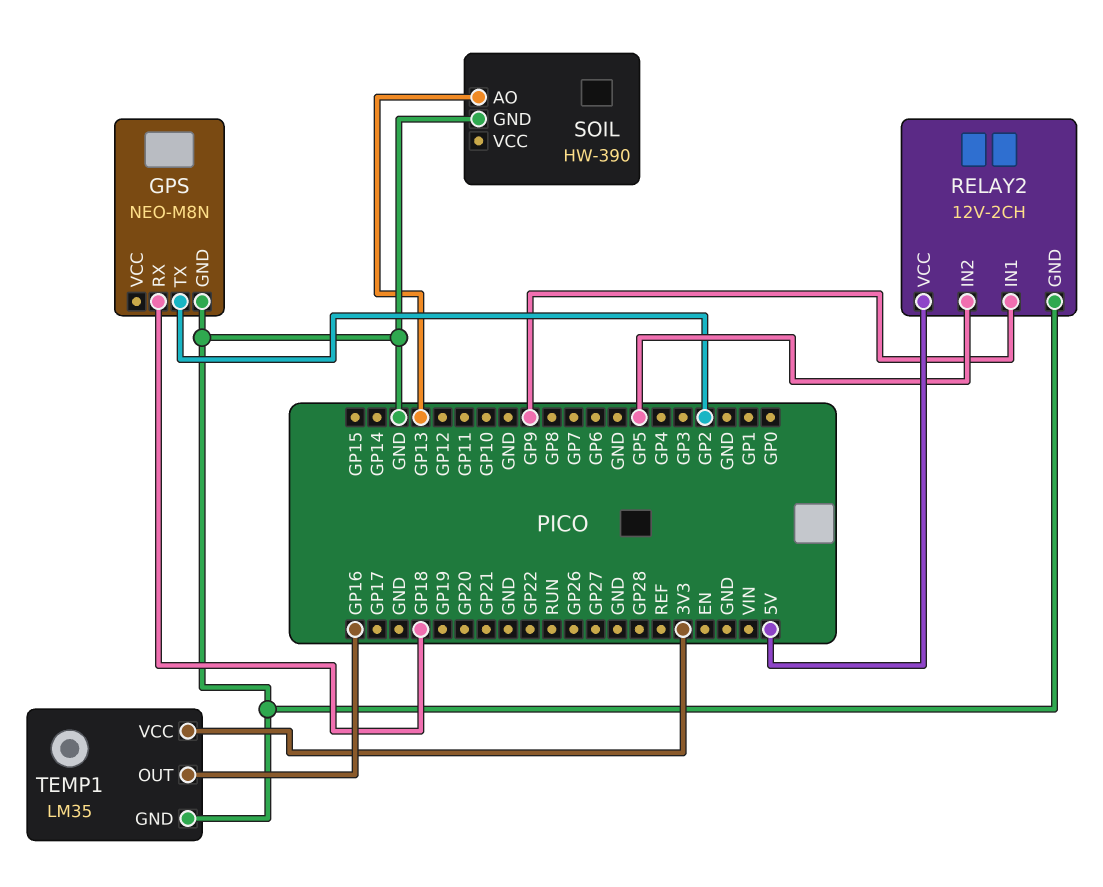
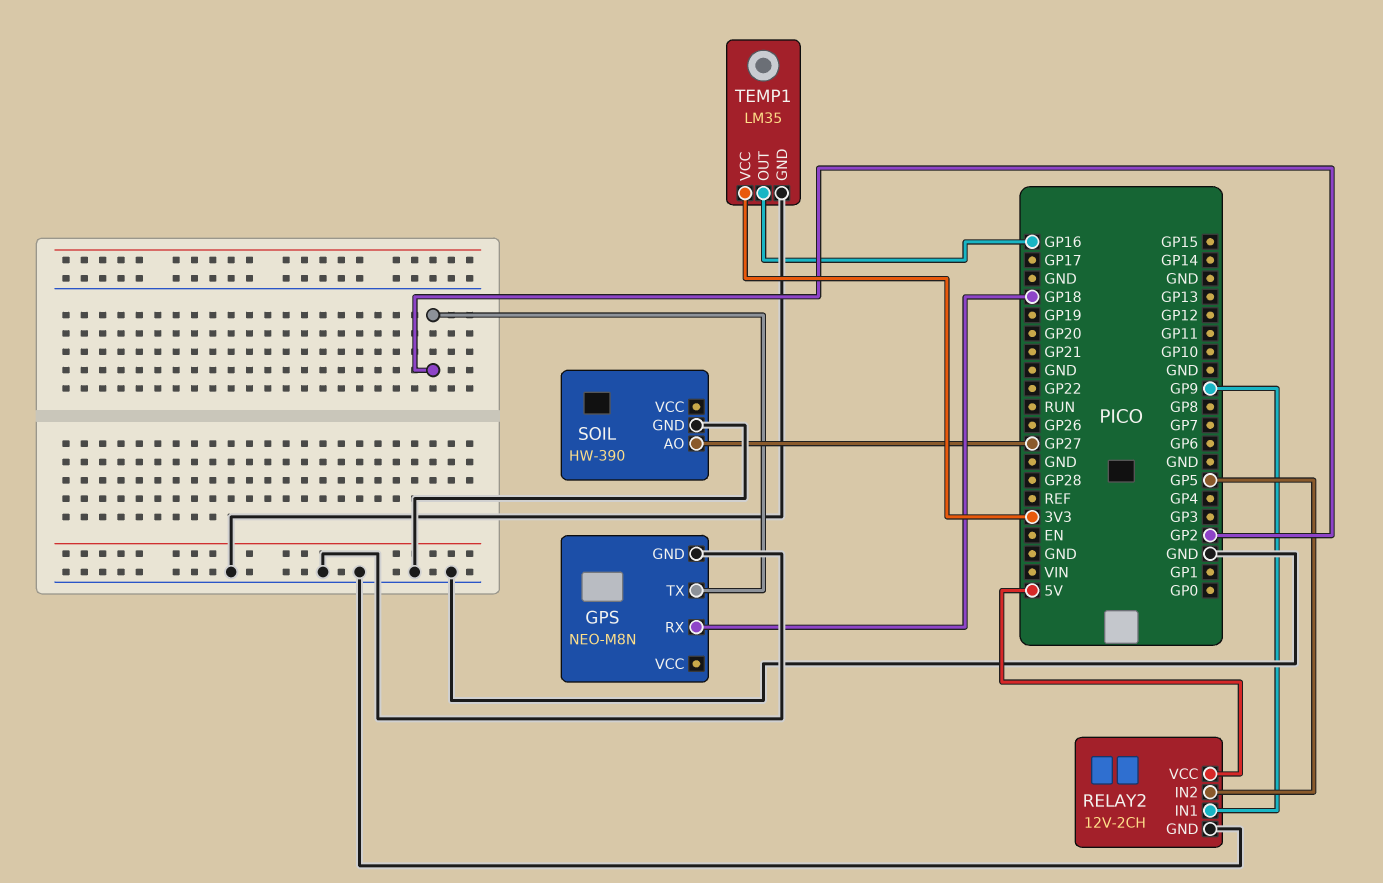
SOIL pin AO: GP13 -> GP27

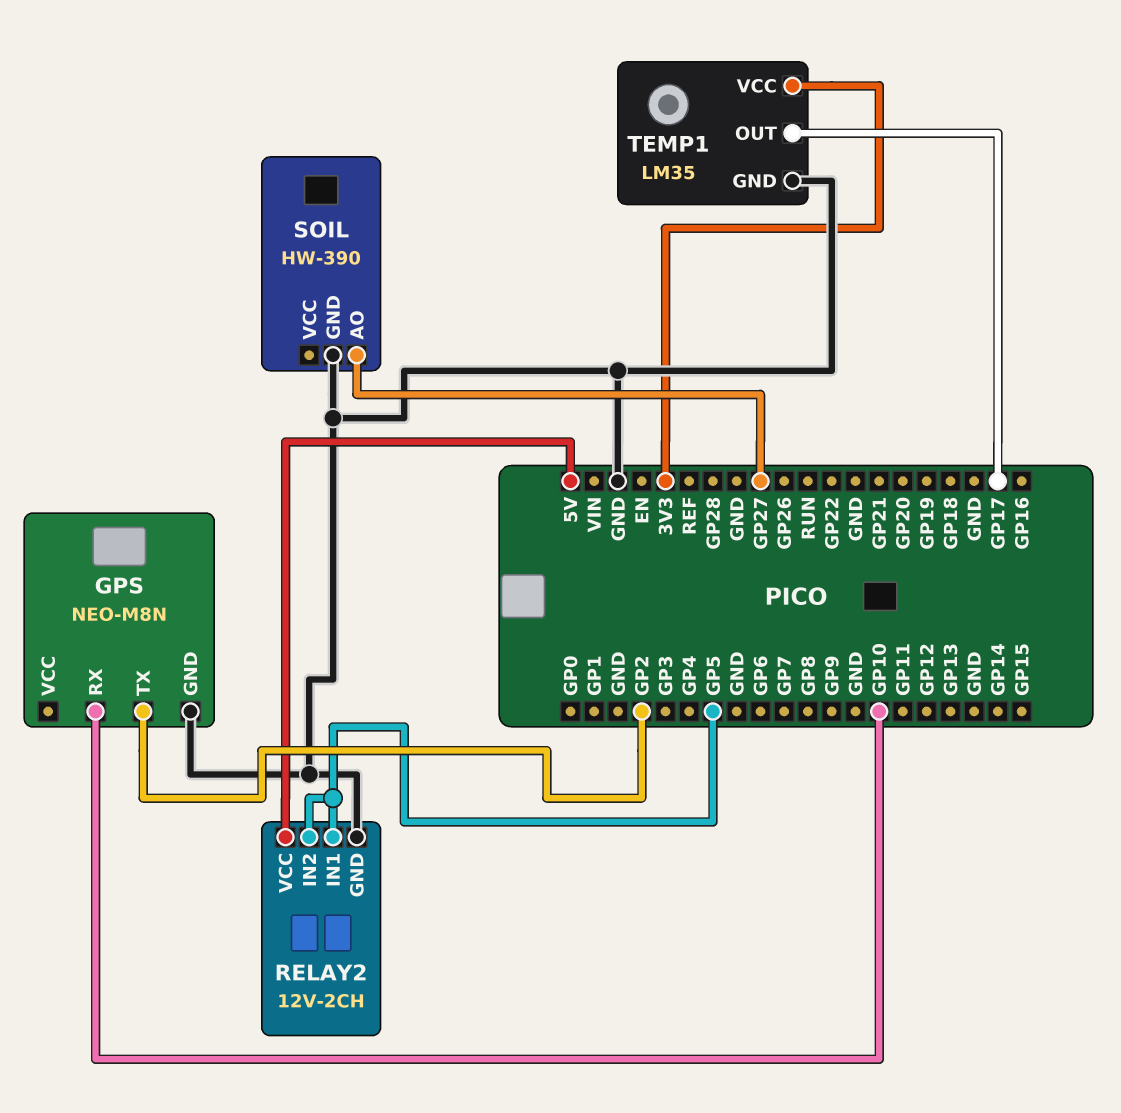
GPS pin RX: GP18 -> GP10
RELAY2 pin IN1: GP9 -> GP5
TEMP1 pin OUT: GP16 -> GP17

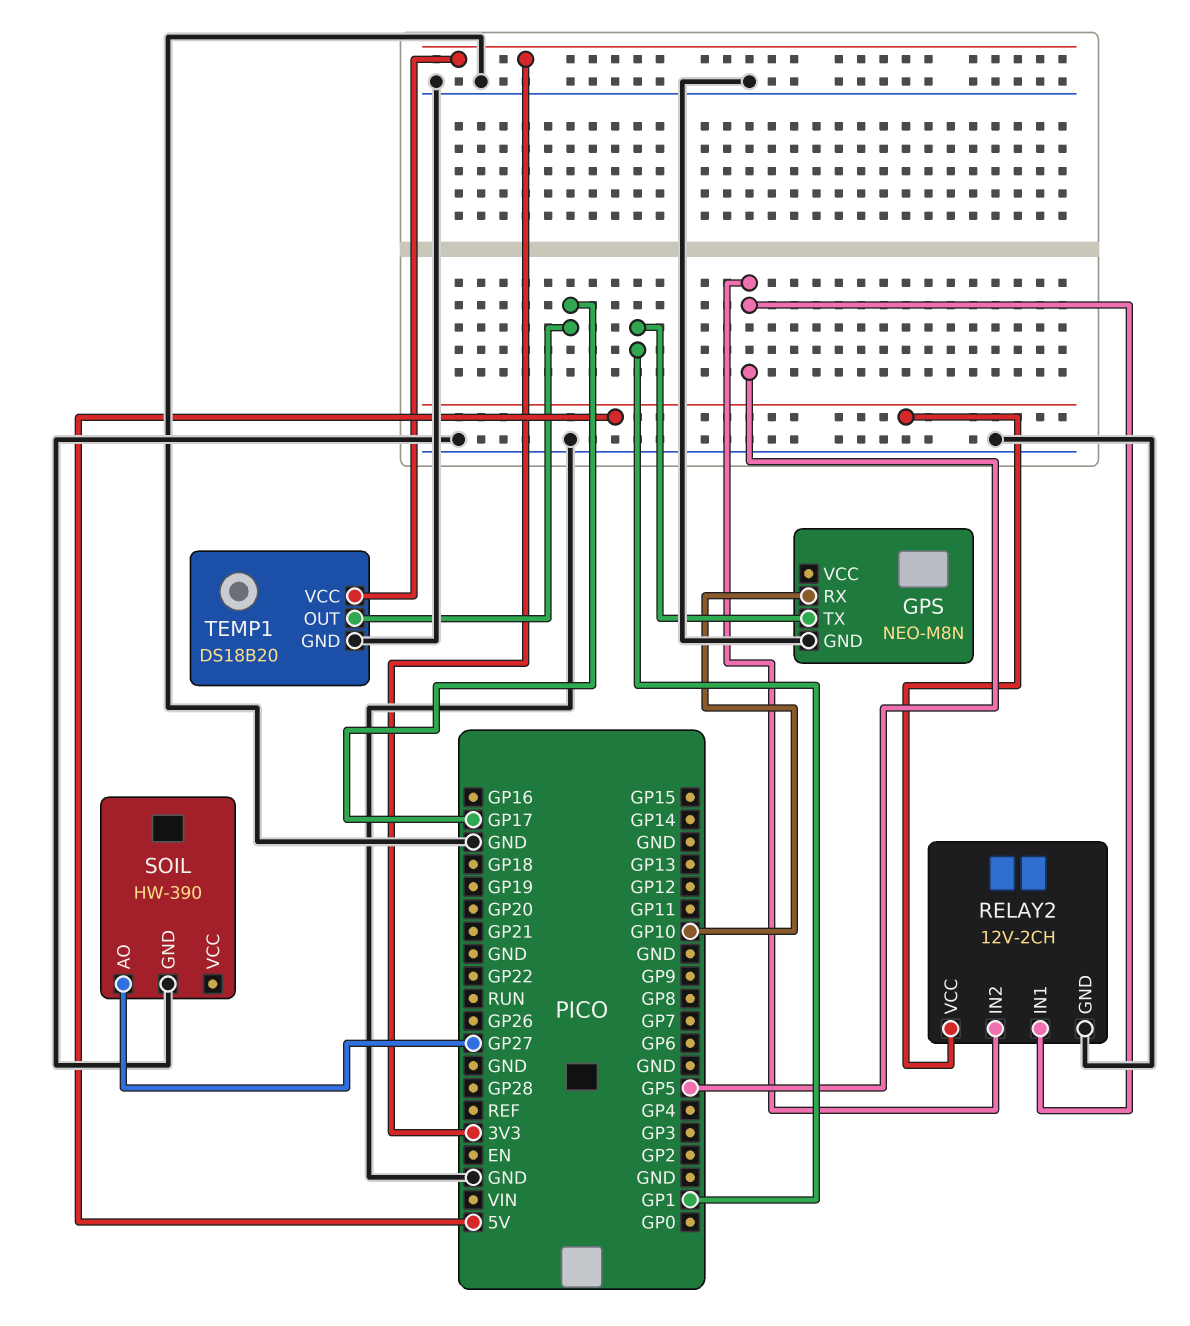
GPS pin TX: GP2 -> GP1
TEMP1: LM35 -> DS18B20

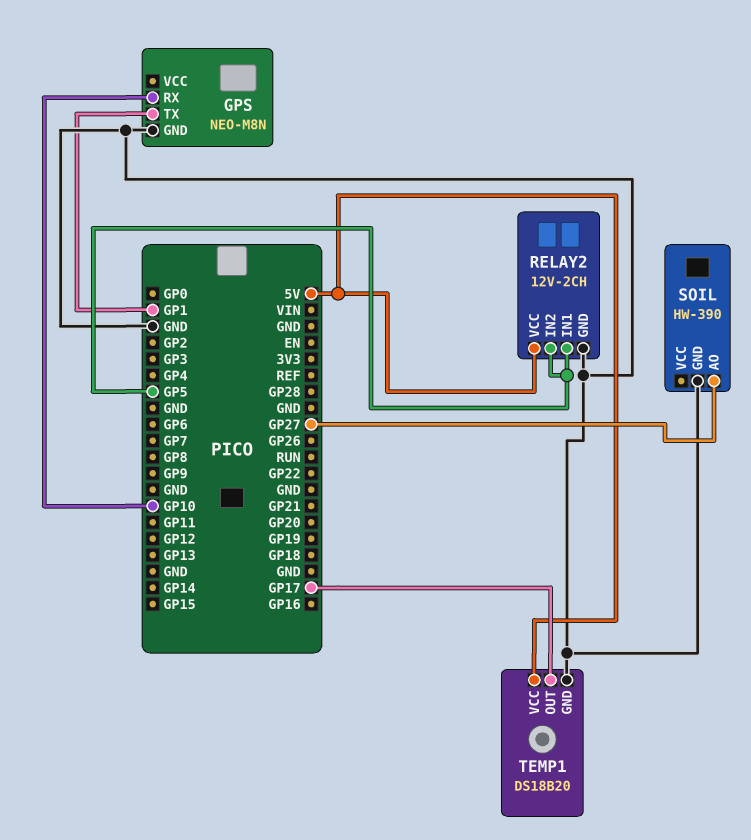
TEMP1 pin VCC: 3V3 -> 5V

